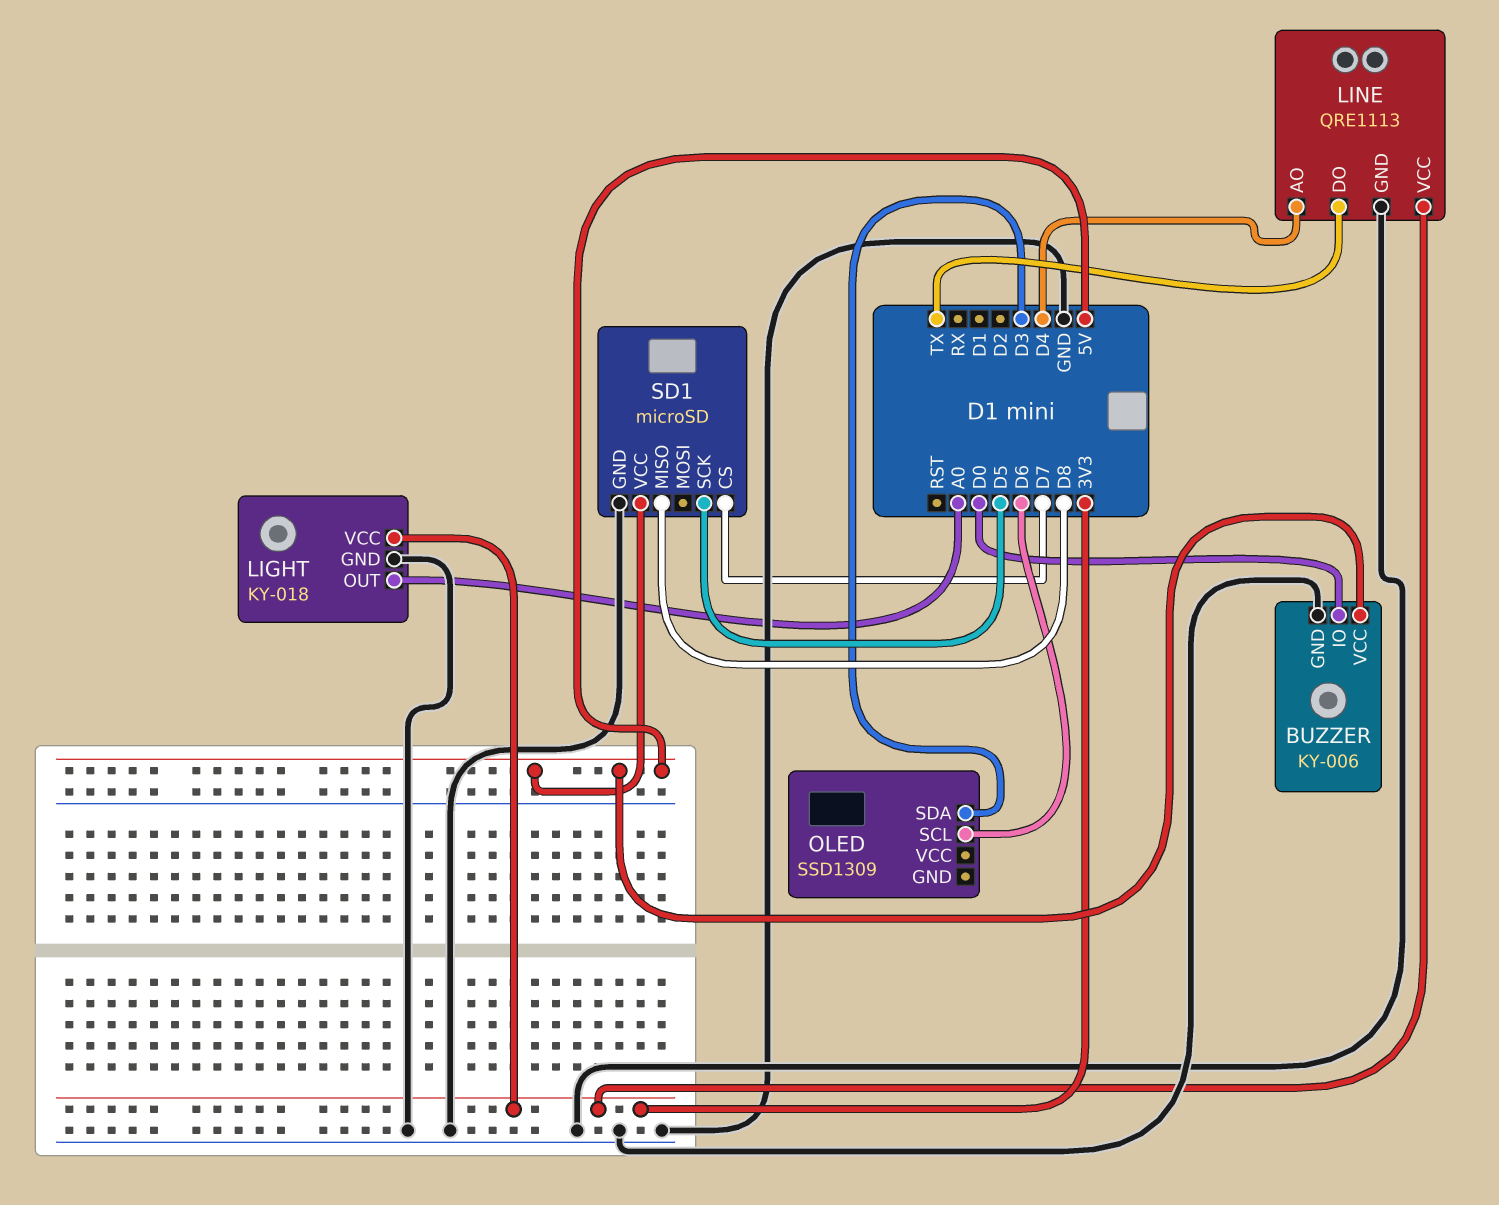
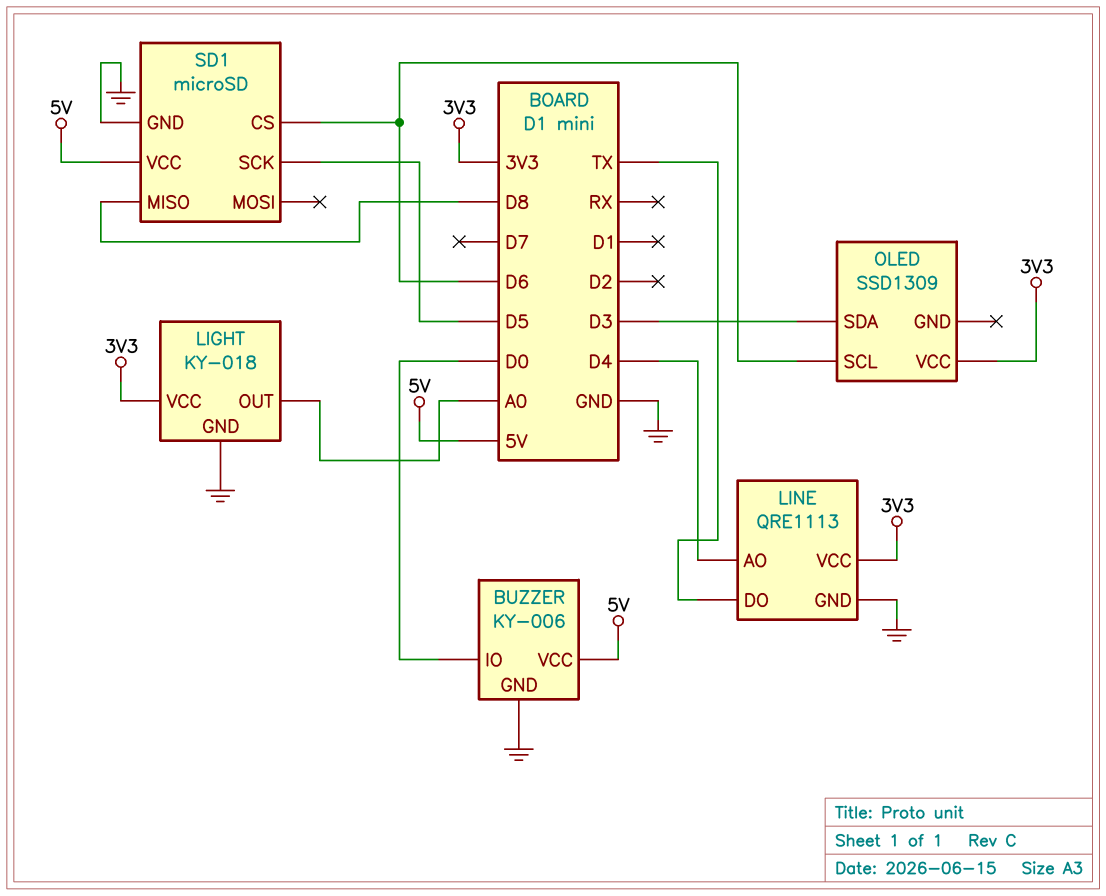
OLED pin VCC: none -> 3V3
SD1 pin CS: D7 -> D6

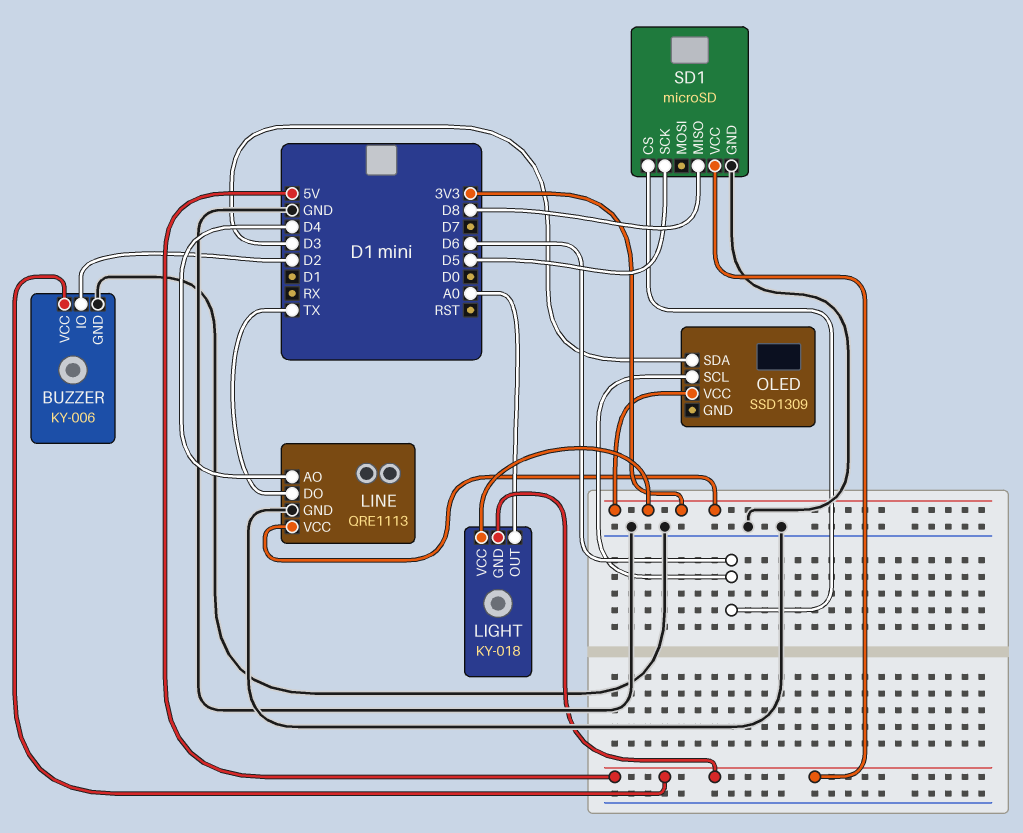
BUZZER pin IO: D0 -> D2
LIGHT pin GND: GND -> 5V

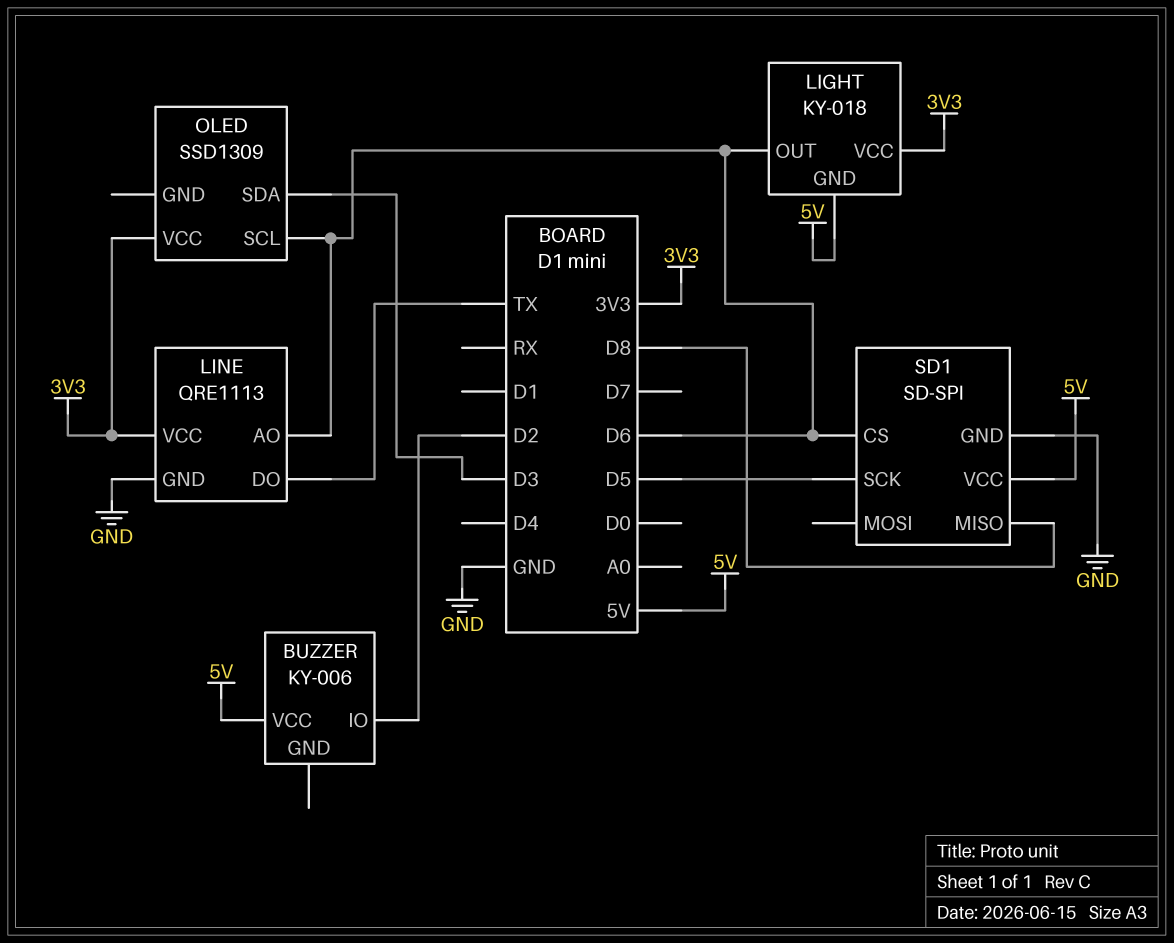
BUZZER pin GND: GND -> none
LIGHT pin OUT: A0 -> D6
LINE pin AO: D4 -> D6
SD1: microSD -> SD-SPI

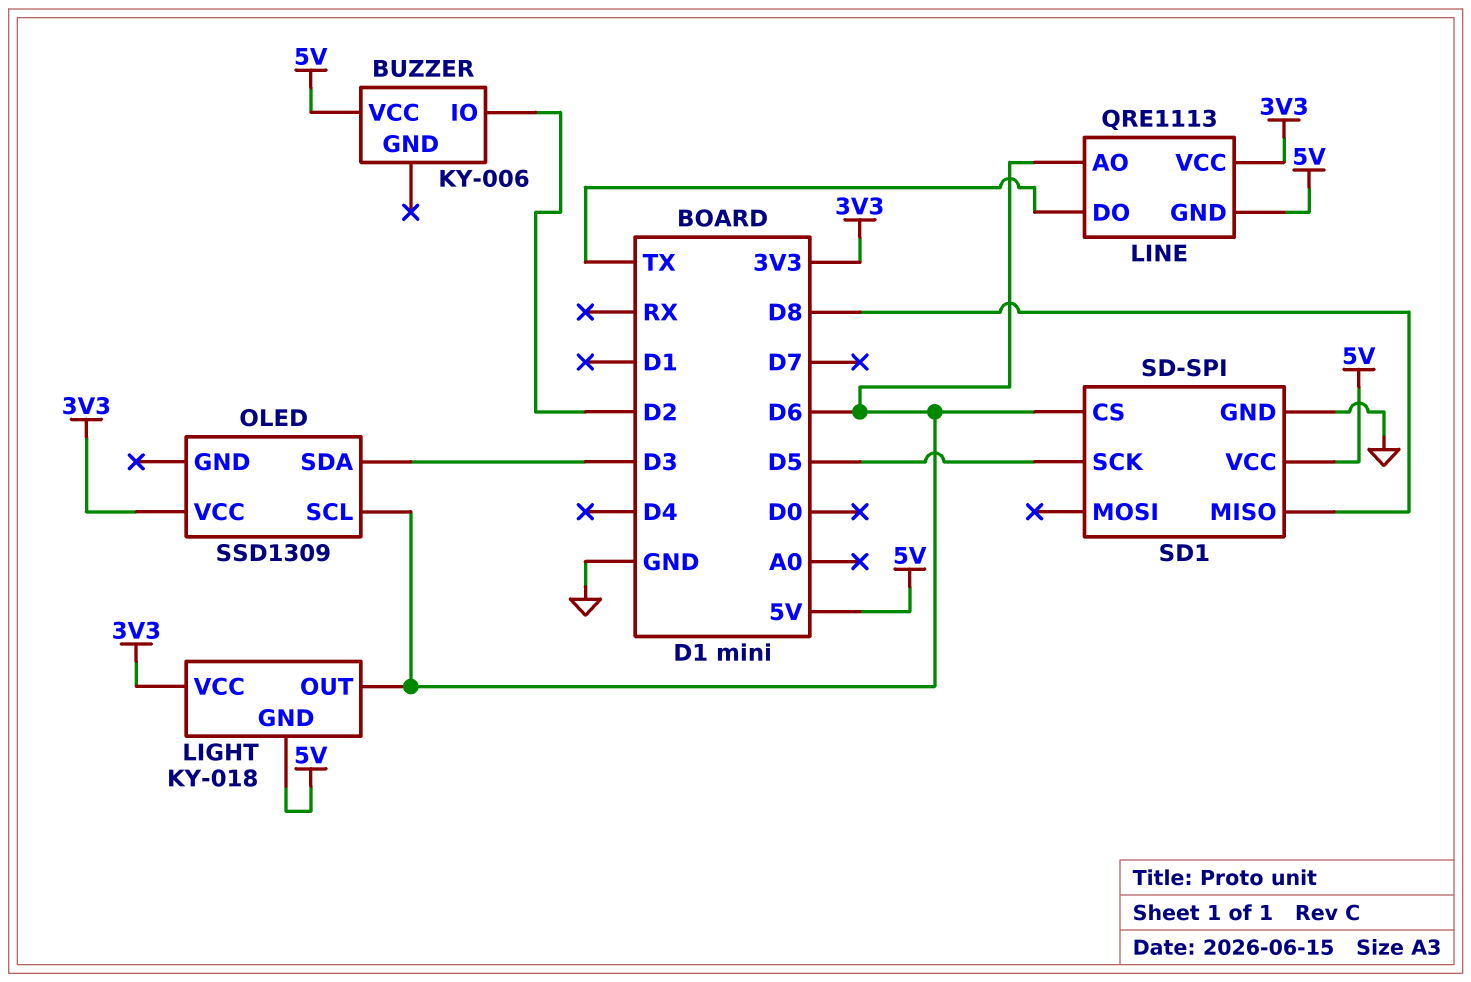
LINE pin GND: GND -> 5V

